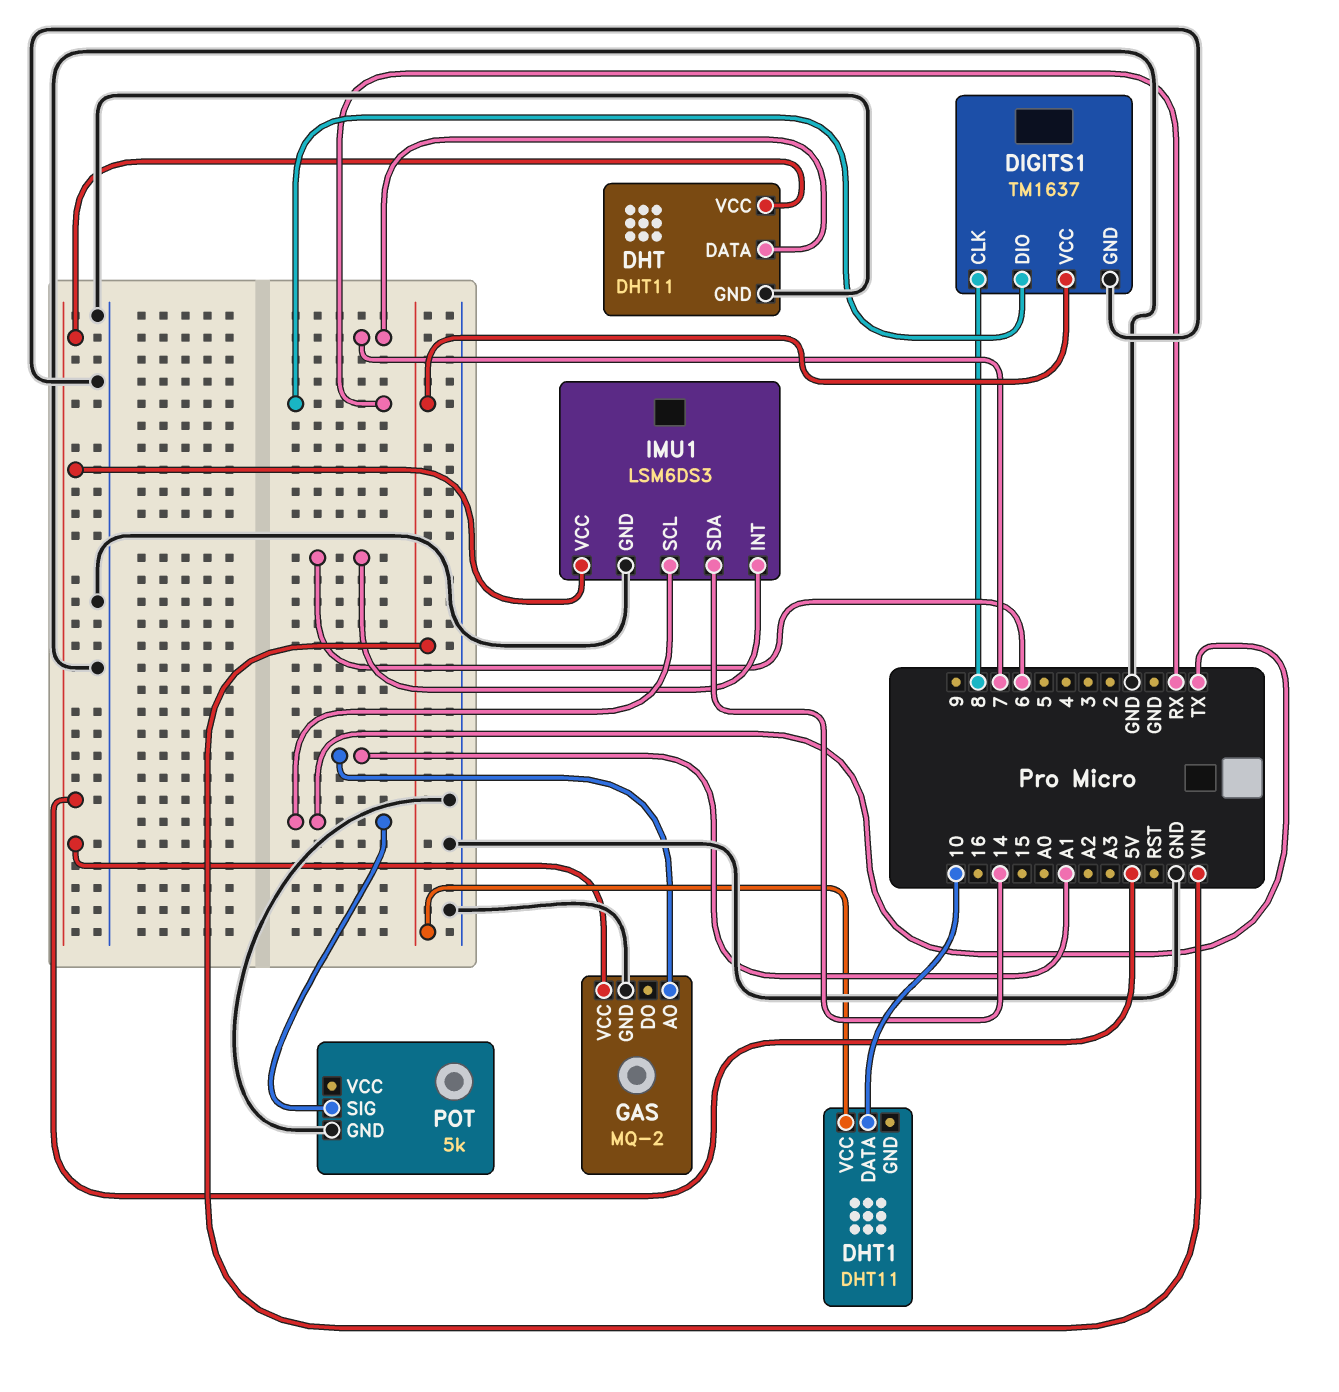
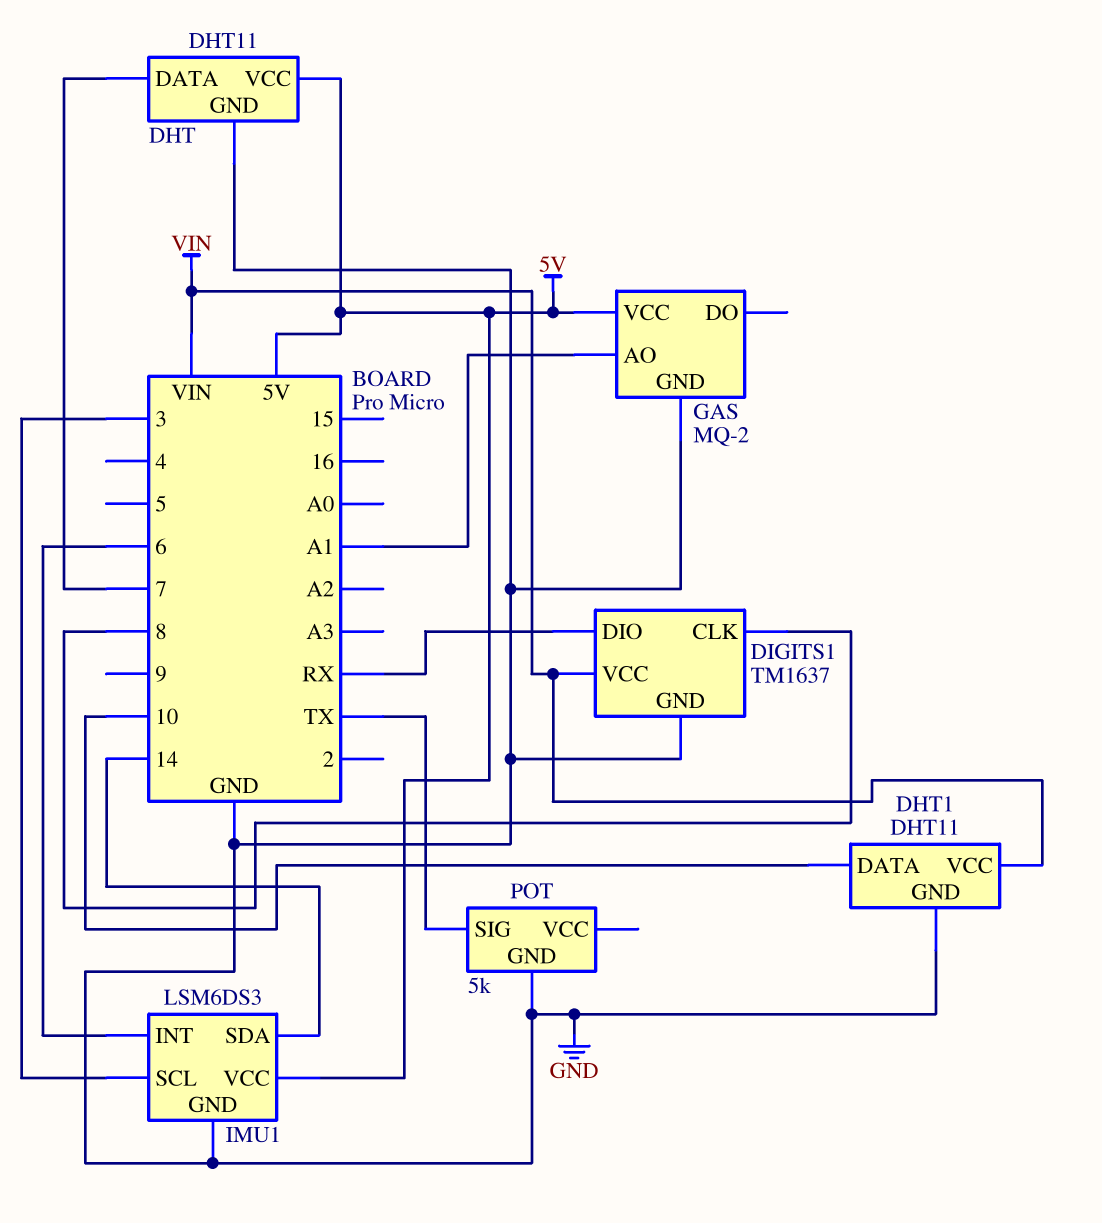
DHT1 pin GND: none -> GND
IMU1 pin SCL: TX -> 3

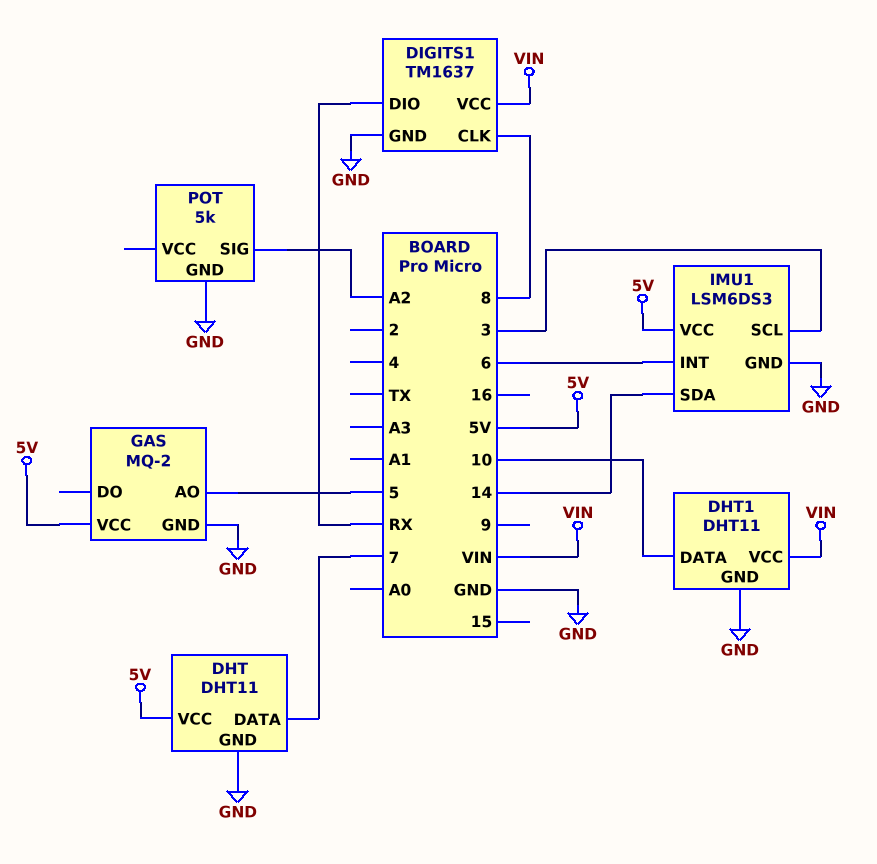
GAS pin AO: A1 -> 5
POT pin SIG: TX -> A2

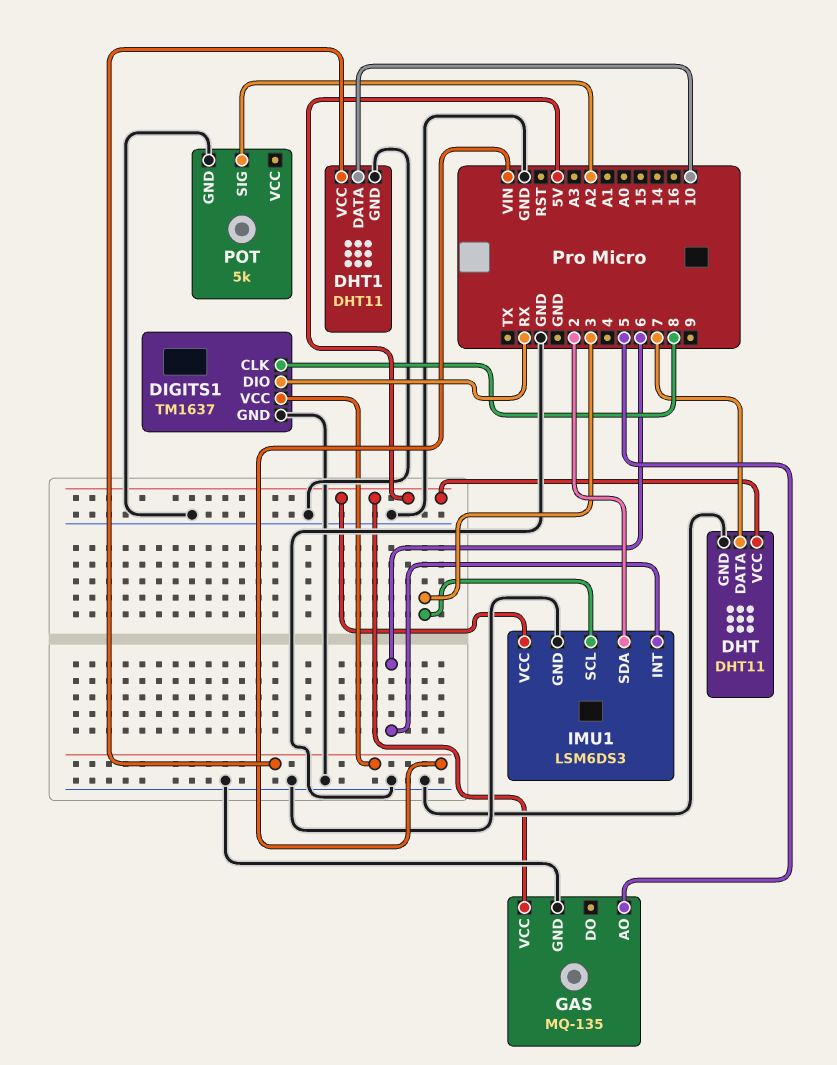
GAS: MQ-2 -> MQ-135
IMU1 pin SDA: 14 -> 2

